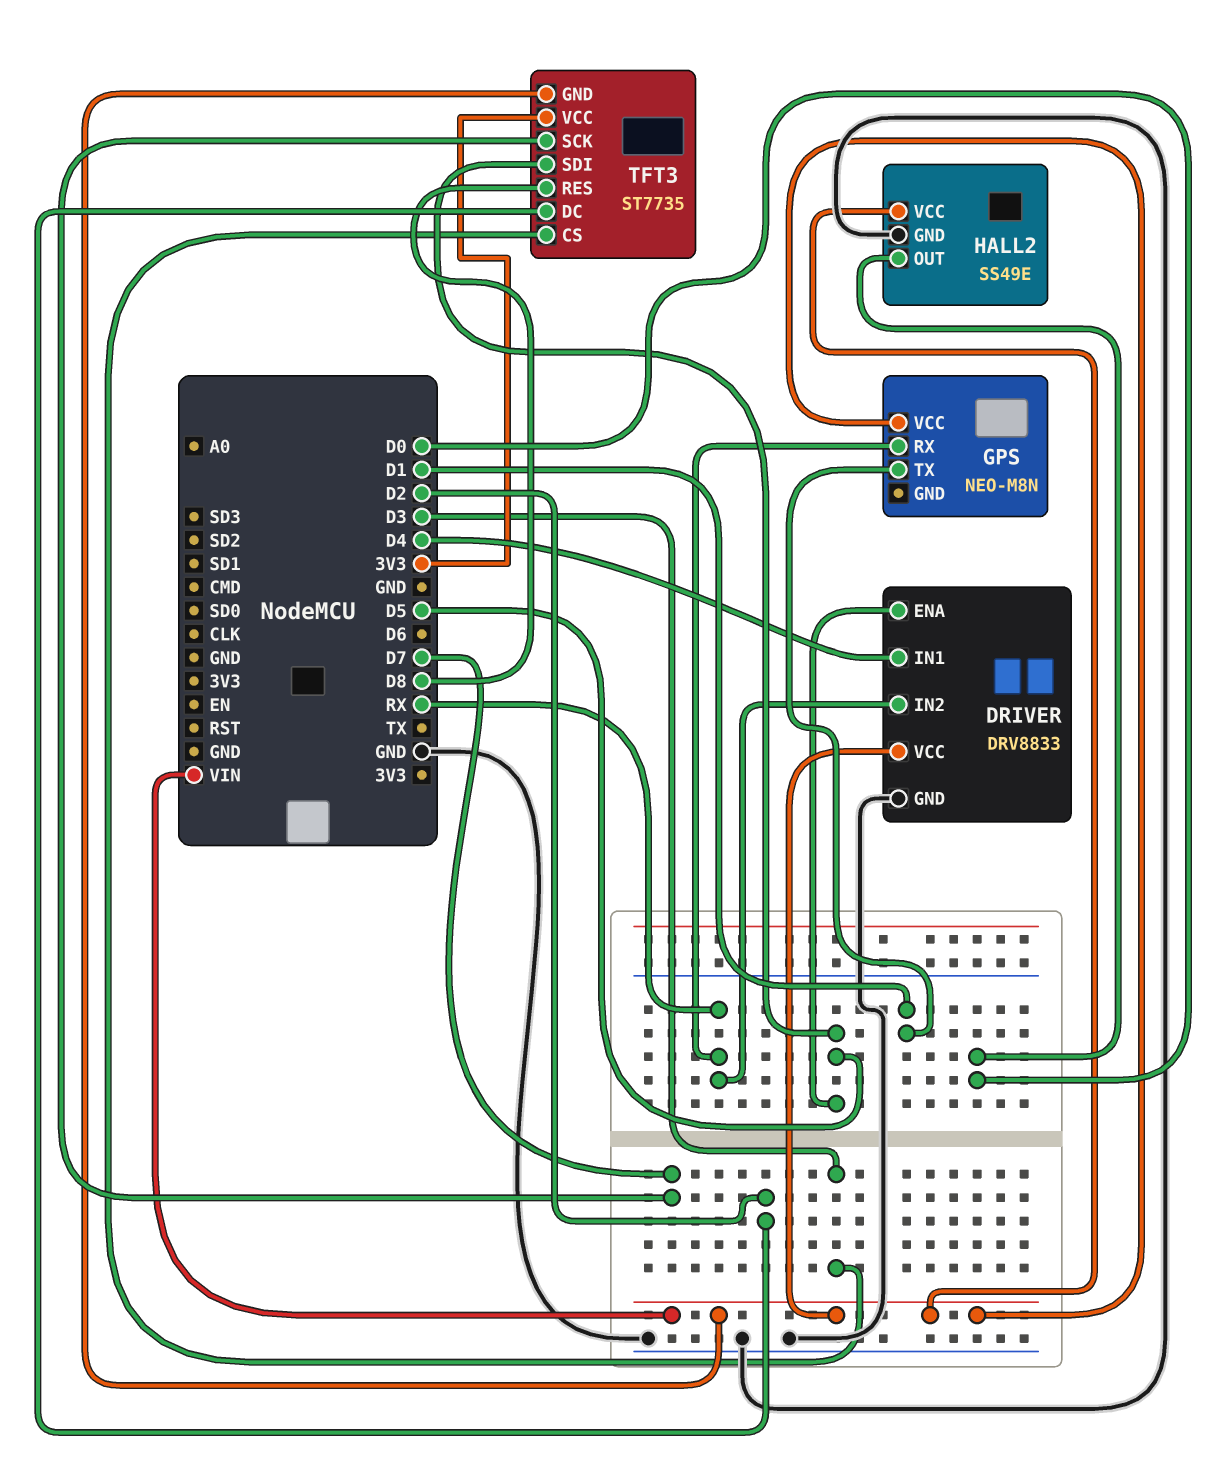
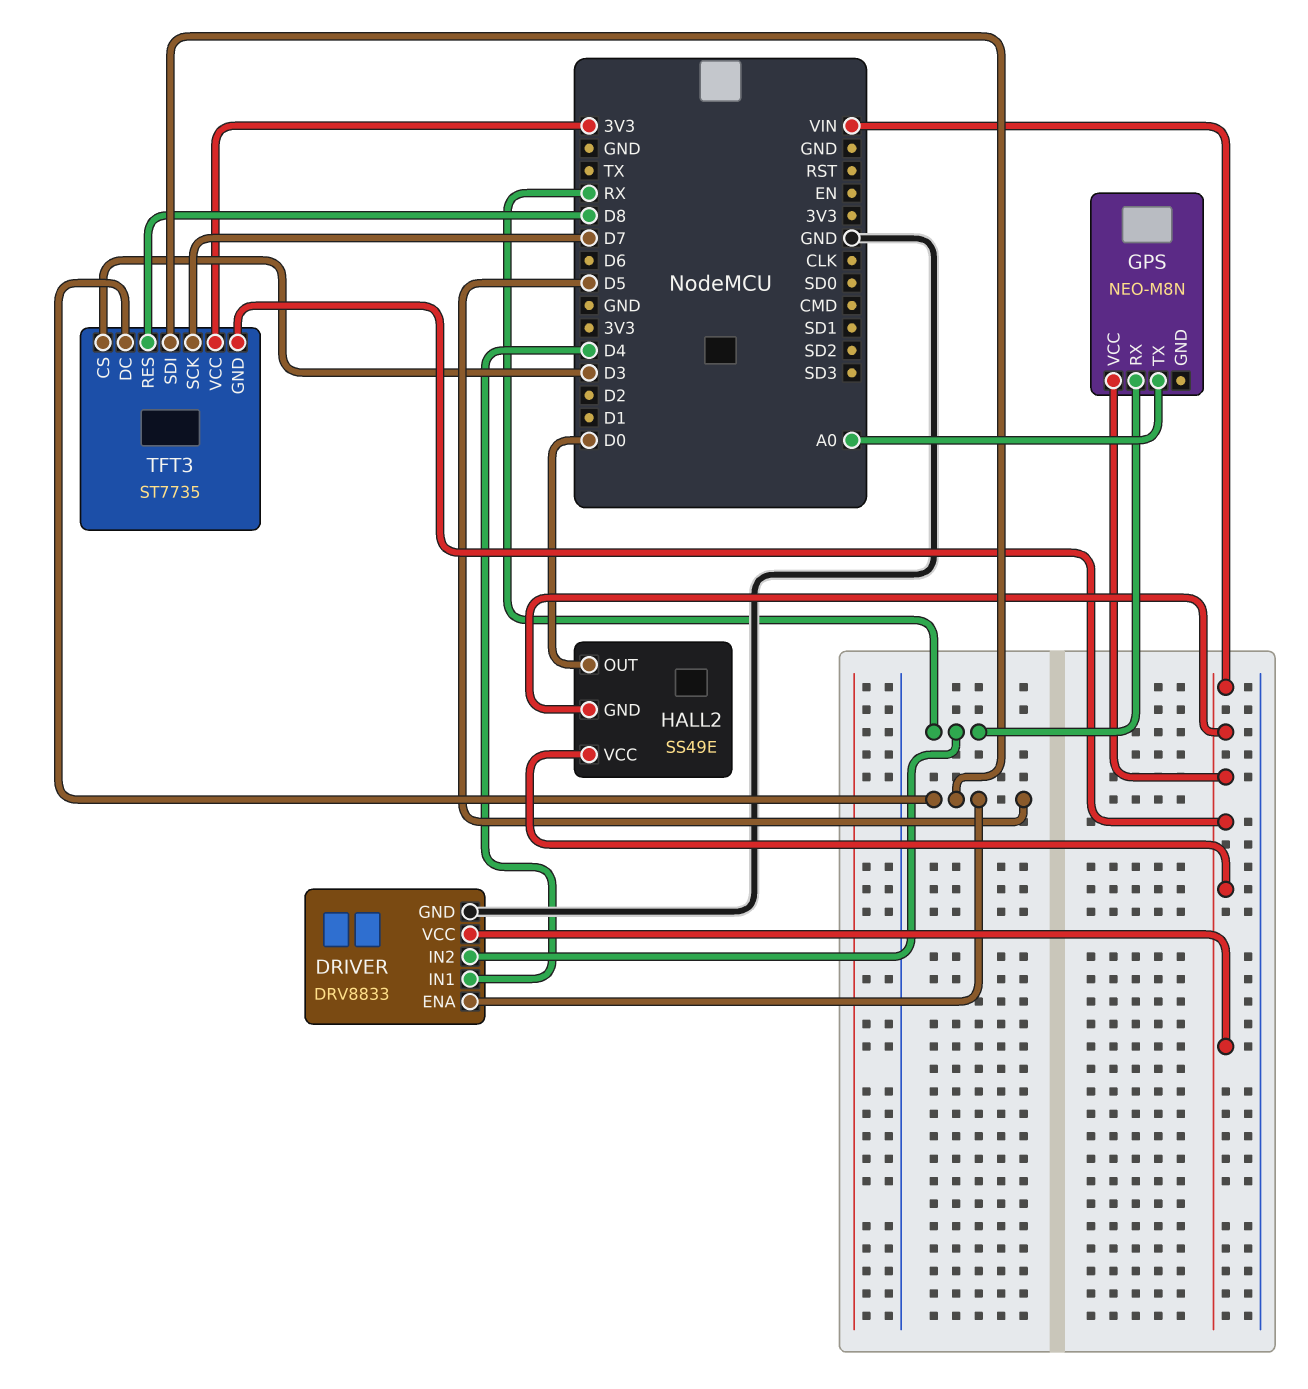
GPS pin TX: D1 -> A0
HALL2 pin GND: GND -> VIN
TFT3 pin DC: D2 -> D5

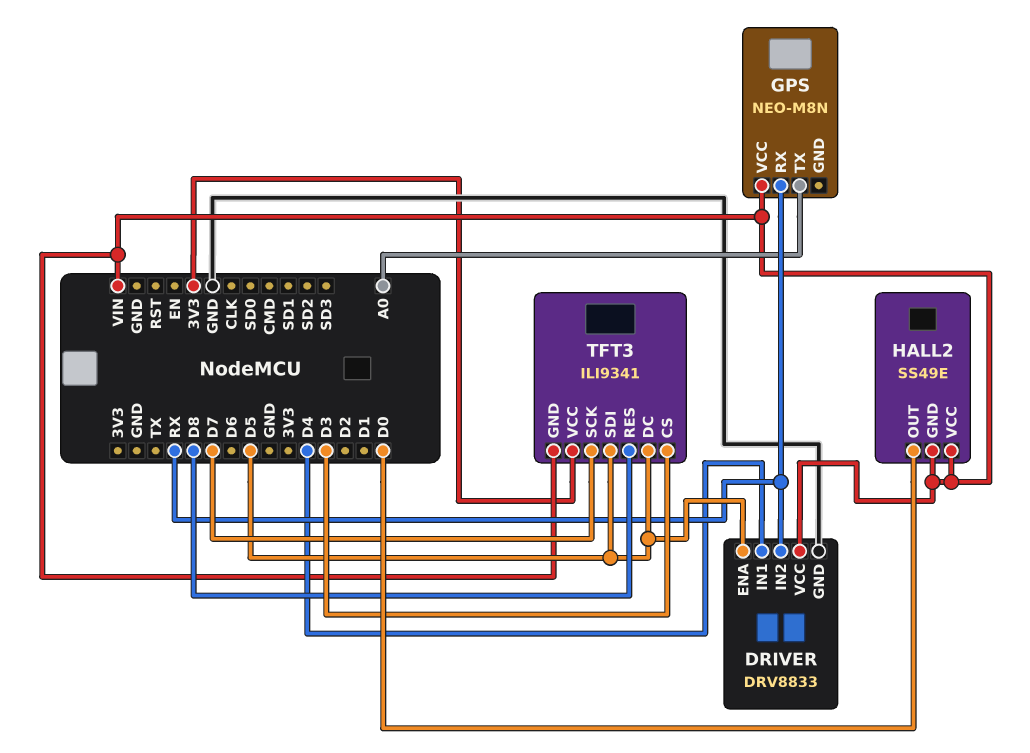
TFT3: ST7735 -> ILI9341

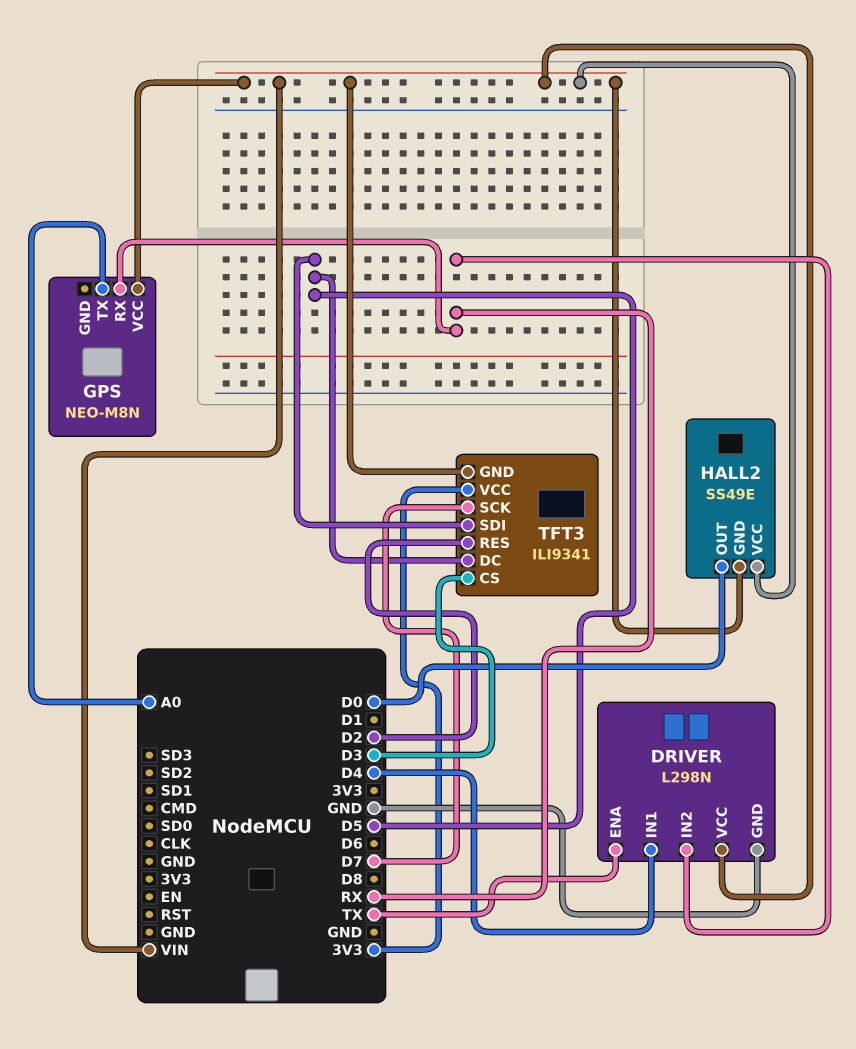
DRIVER: DRV8833 -> L298N
DRIVER pin ENA: D5 -> TX
TFT3 pin RES: D8 -> D2

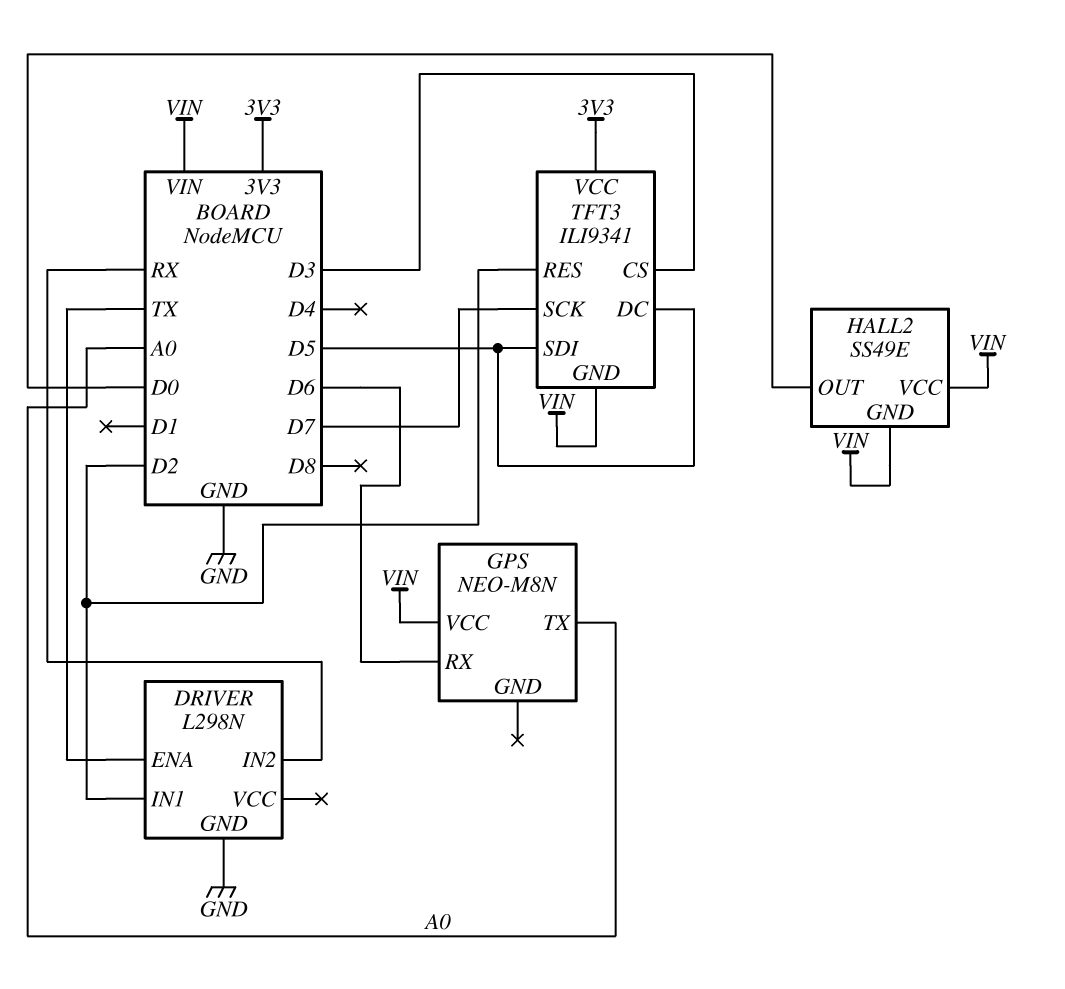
DRIVER pin IN1: D4 -> D2
DRIVER pin VCC: VIN -> none
GPS pin RX: RX -> D6

